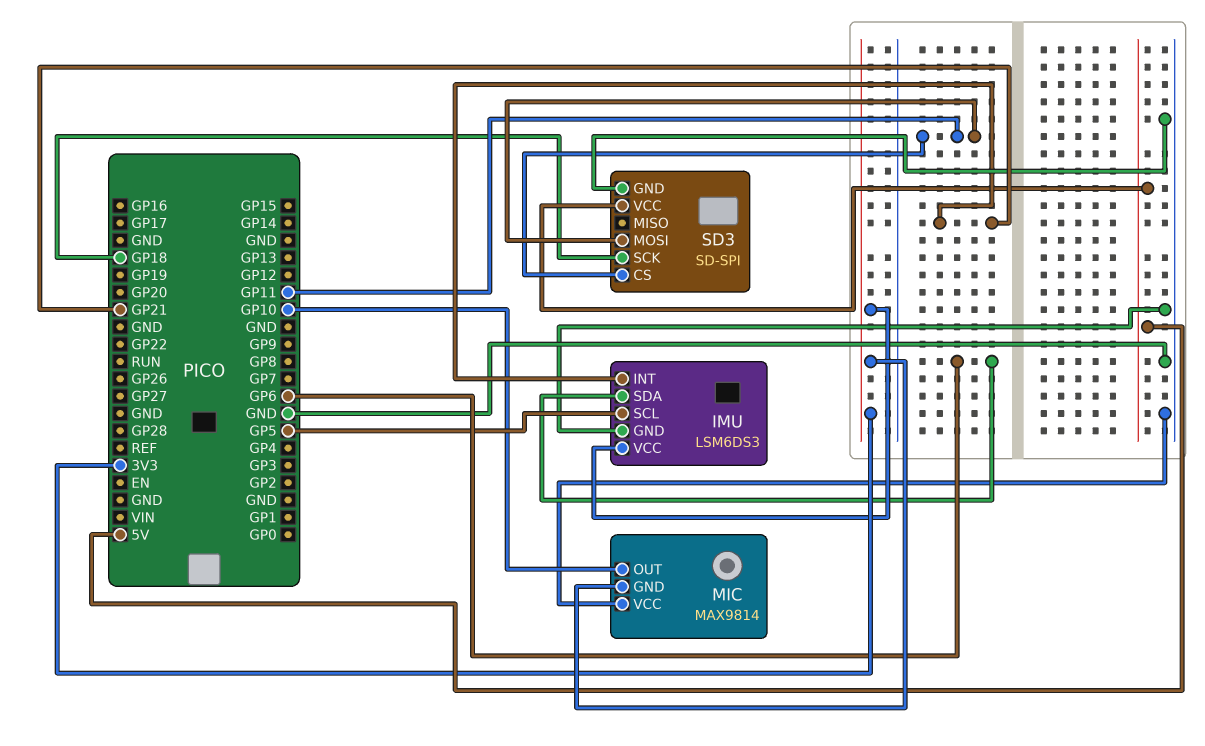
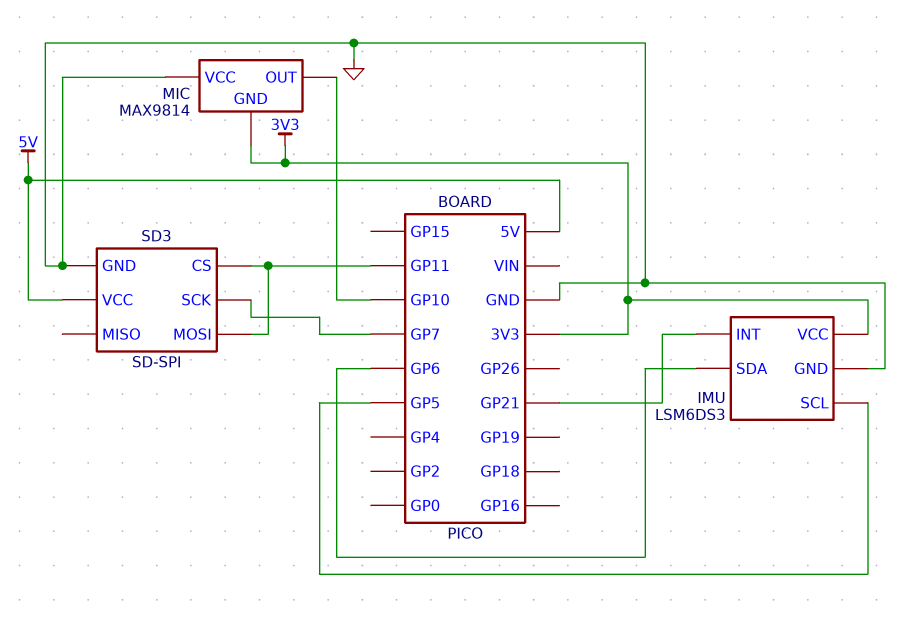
SD3 pin SCK: GP18 -> GP7

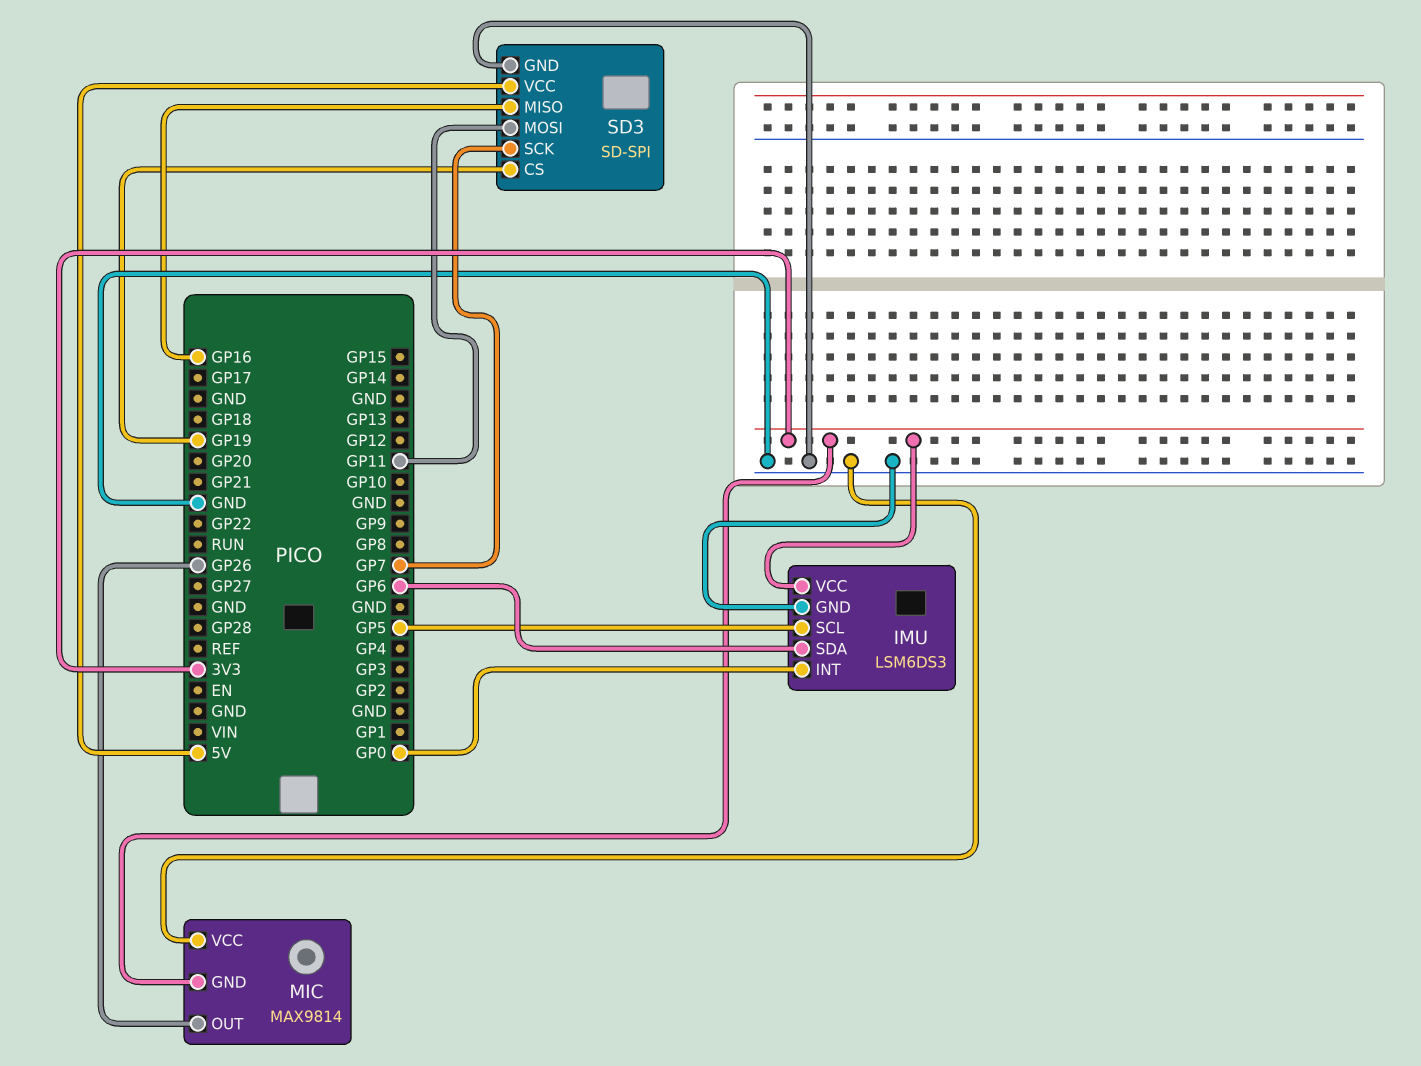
IMU pin INT: GP21 -> GP0
MIC pin OUT: GP10 -> GP26
SD3 pin CS: GP11 -> GP19
SD3 pin MISO: none -> GP16

